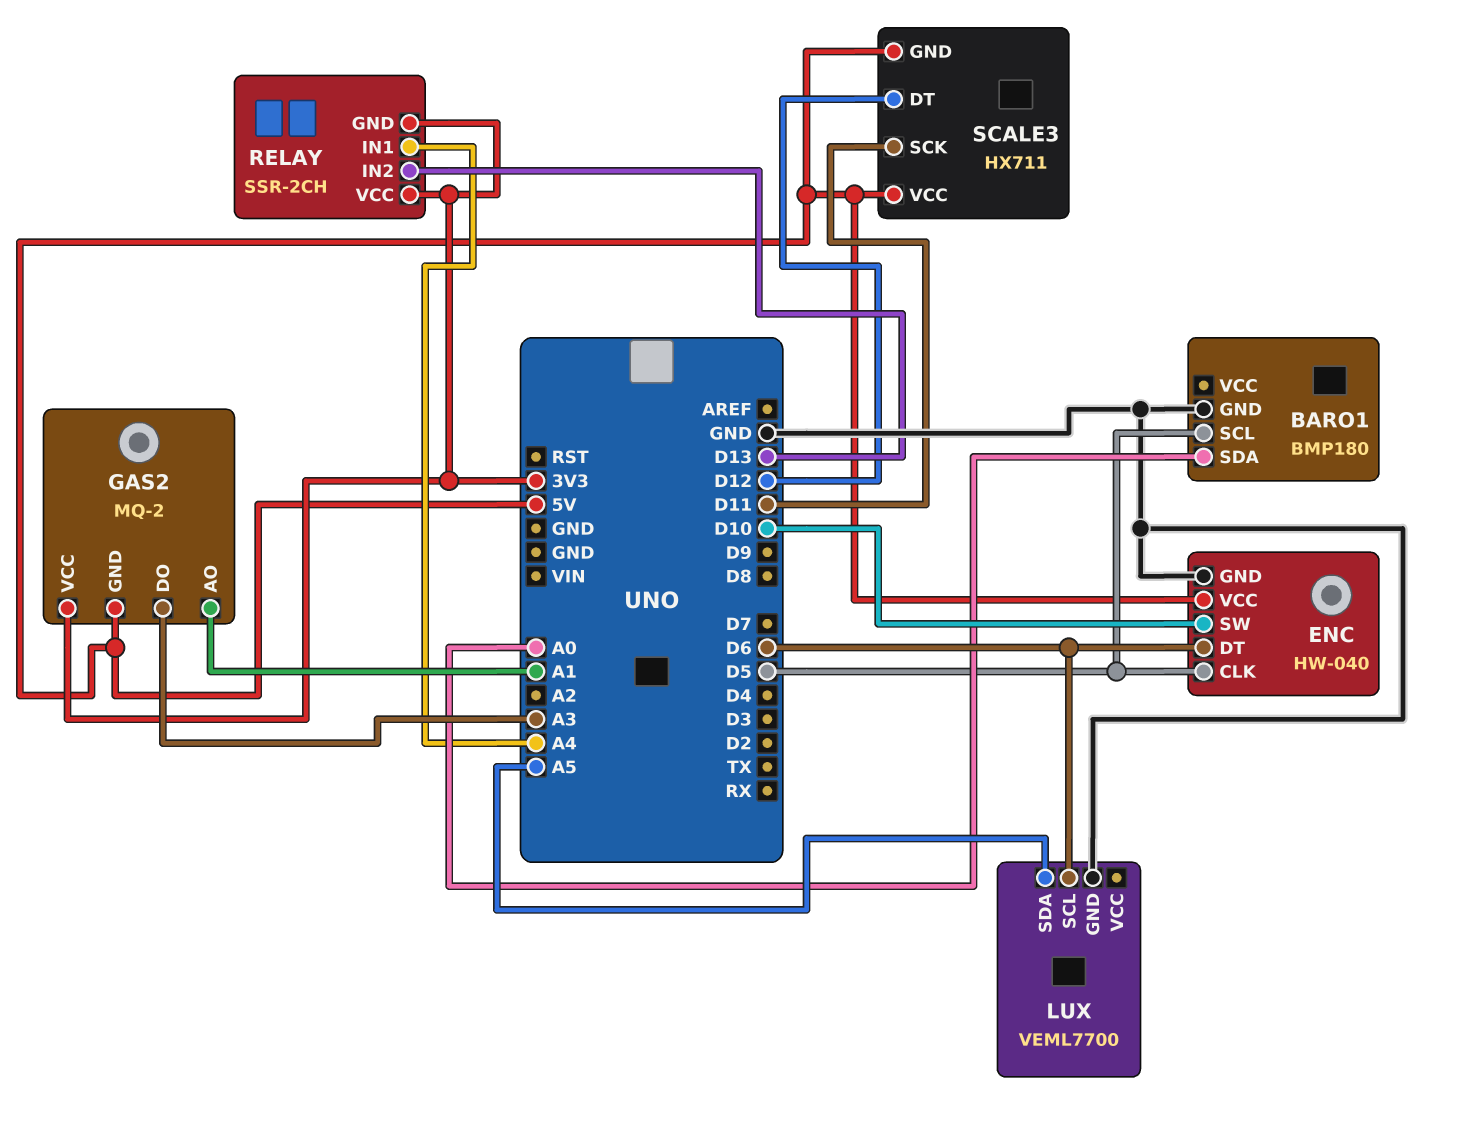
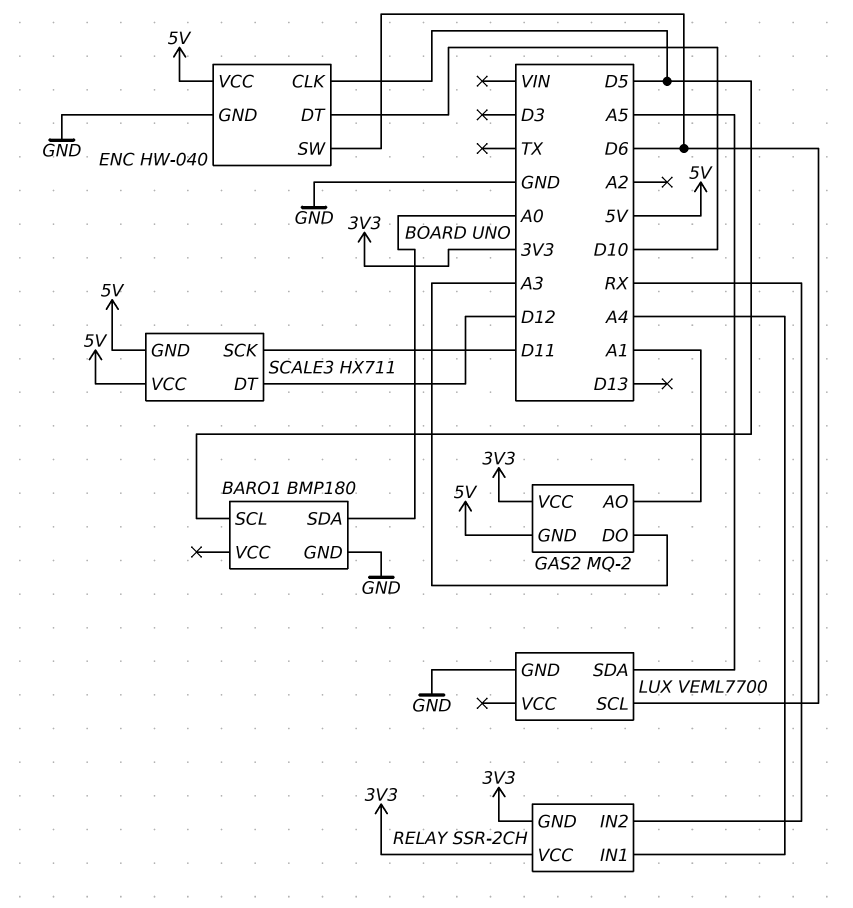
ENC pin DT: D6 -> D10
ENC pin SW: D10 -> D6
RELAY pin IN2: D13 -> RX

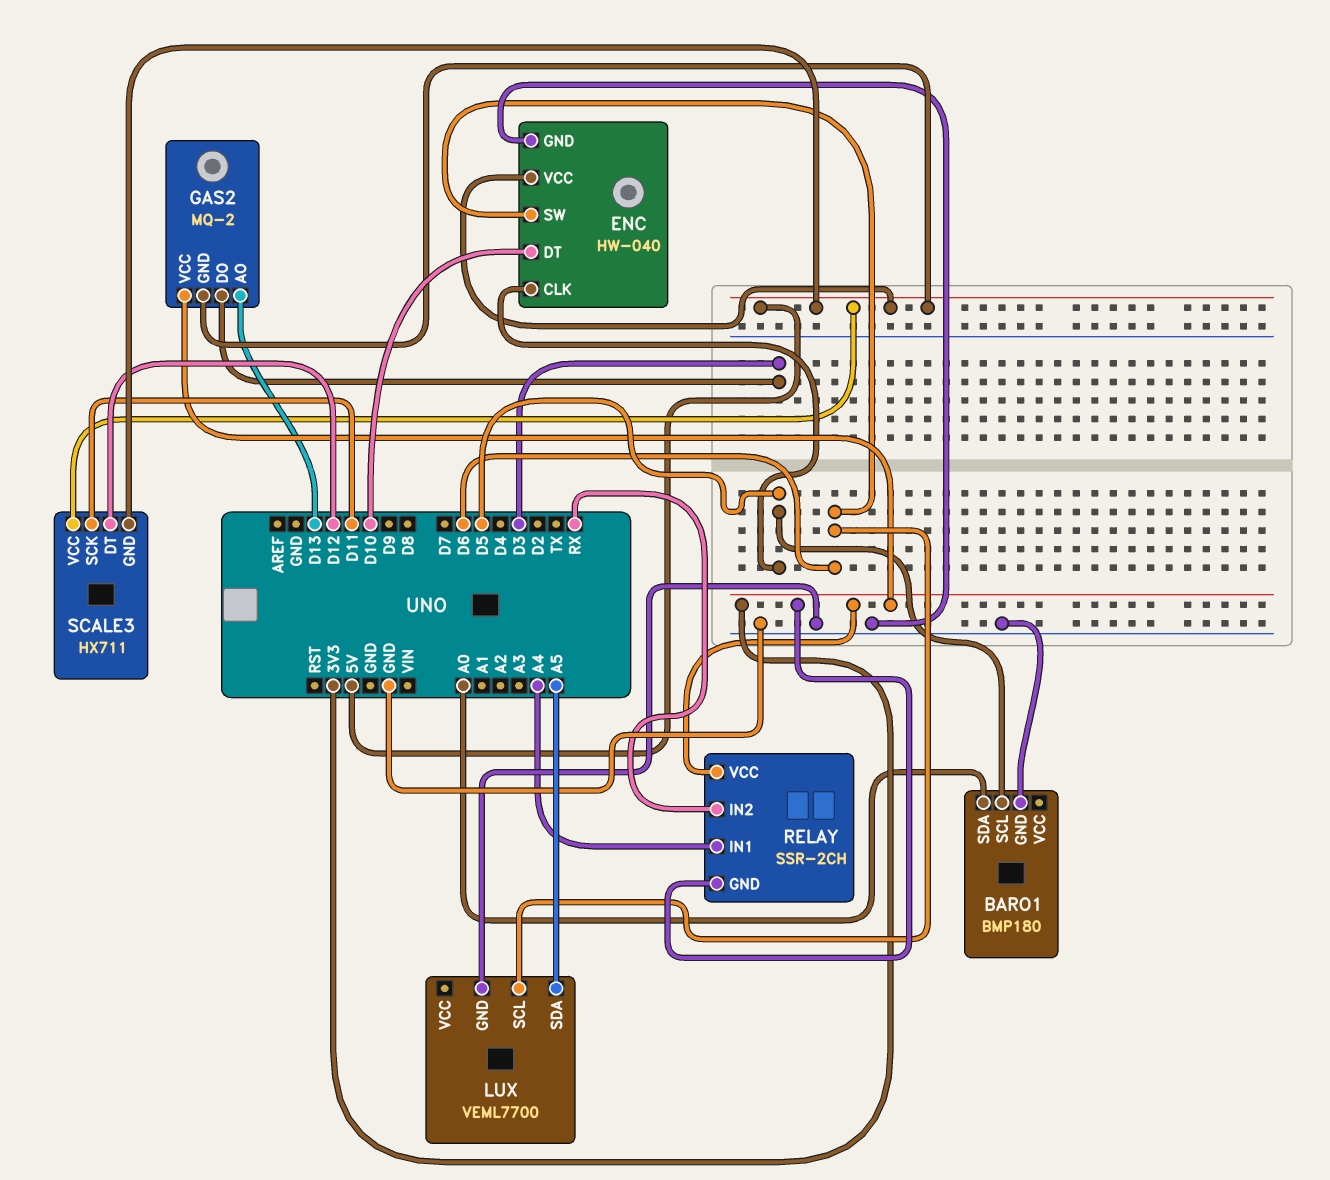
GAS2 pin AO: A1 -> D13
GAS2 pin DO: A3 -> D3

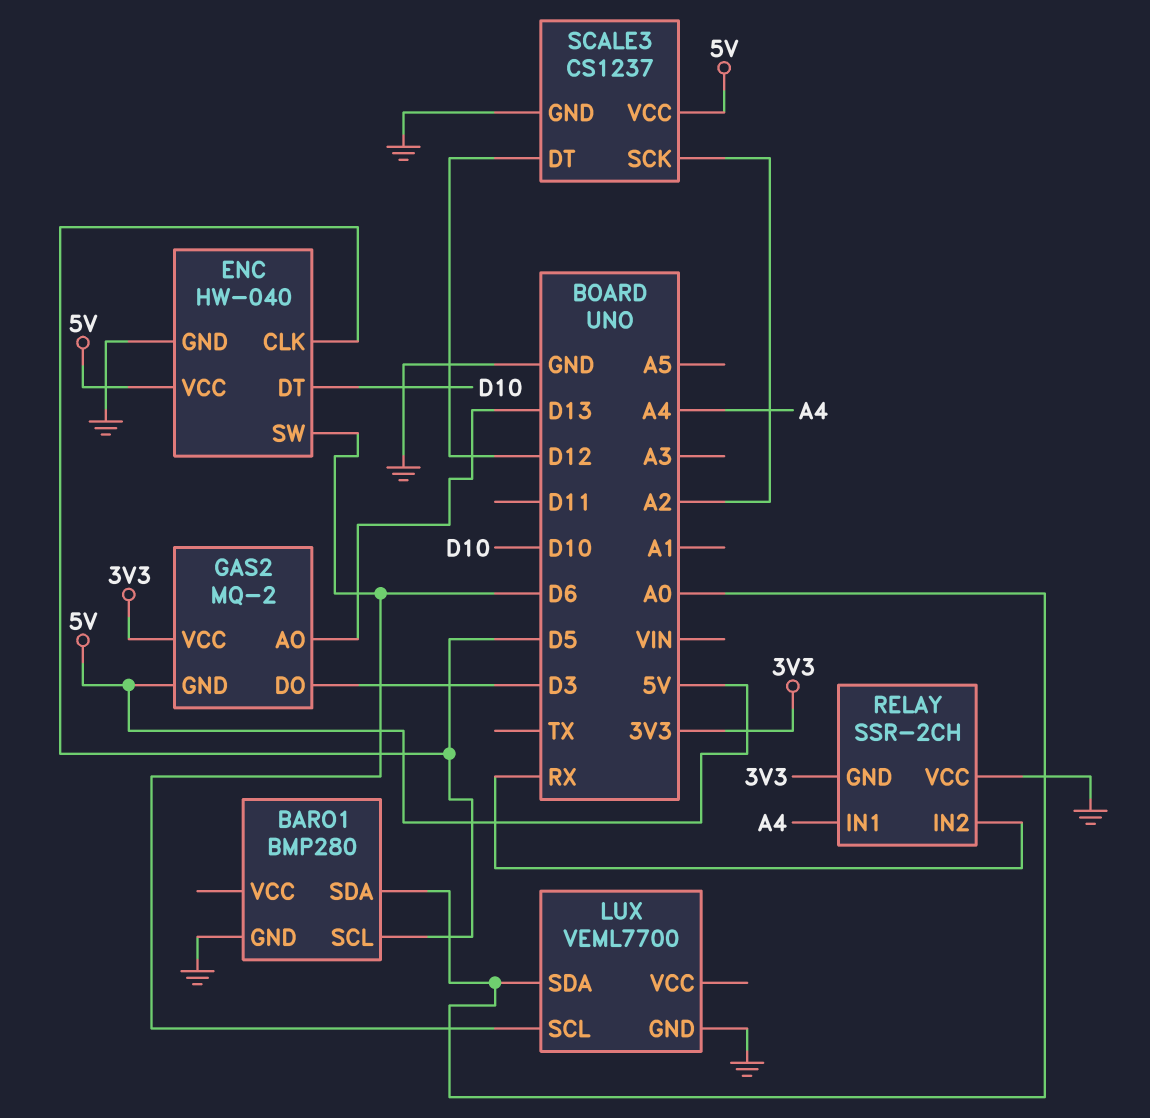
BARO1: BMP180 -> BMP280
LUX pin SDA: A5 -> A0
RELAY pin VCC: 3V3 -> GND
SCALE3: HX711 -> CS1237
SCALE3 pin GND: 5V -> GND
SCALE3 pin SCK: D11 -> A2

